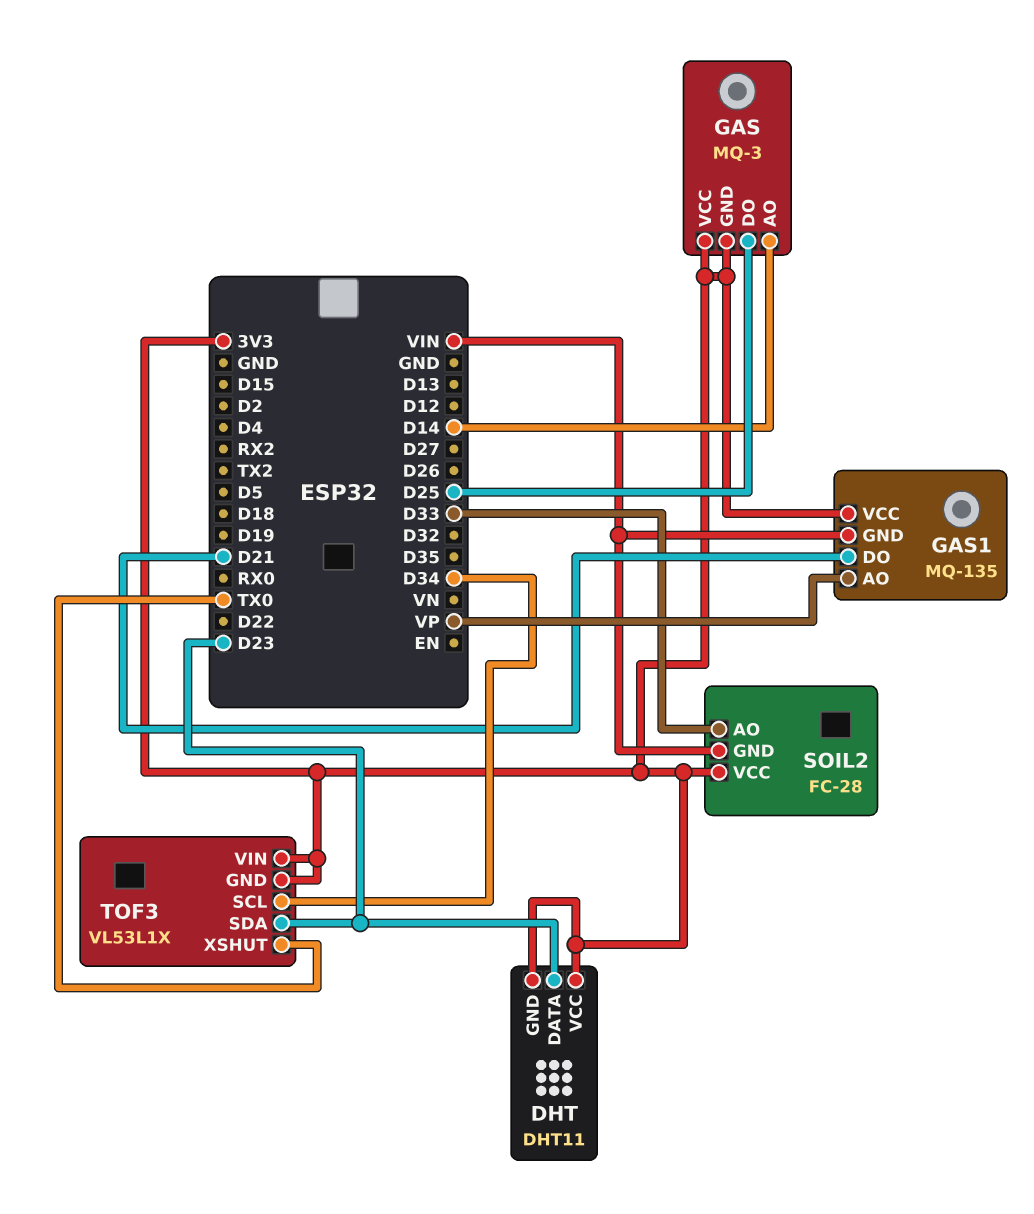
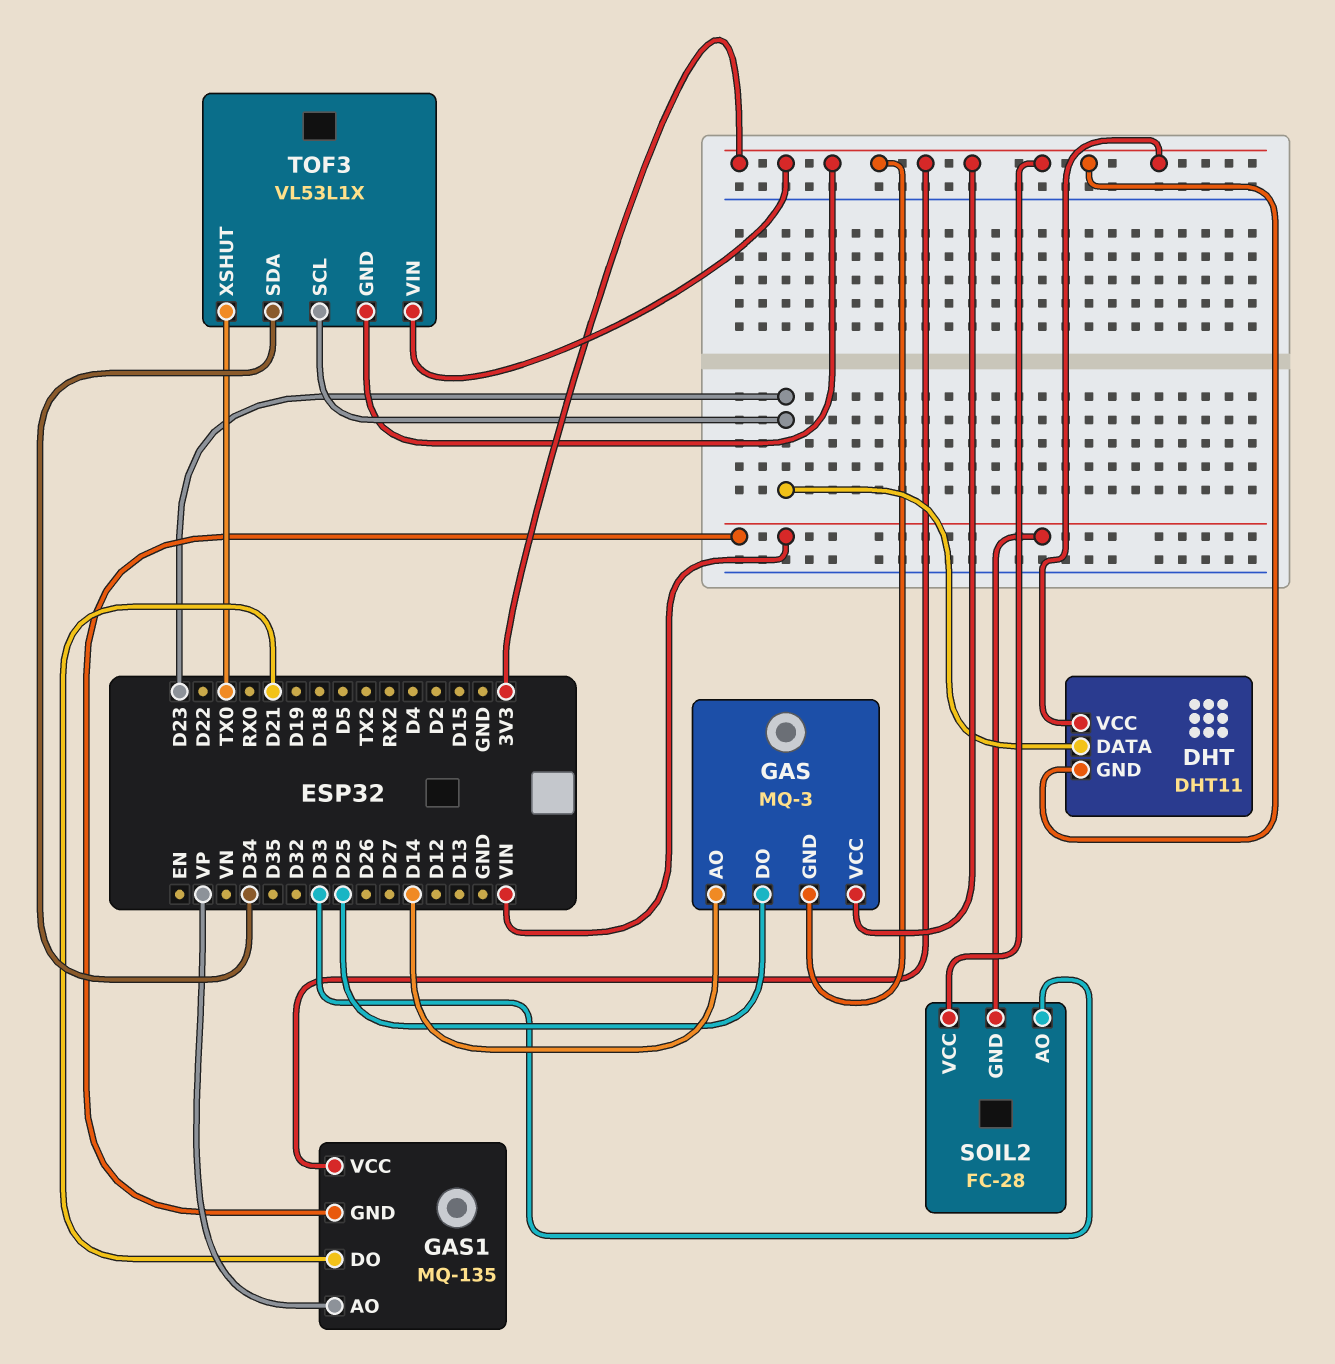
TOF3 pin SCL: D34 -> D23
TOF3 pin SDA: D23 -> D34

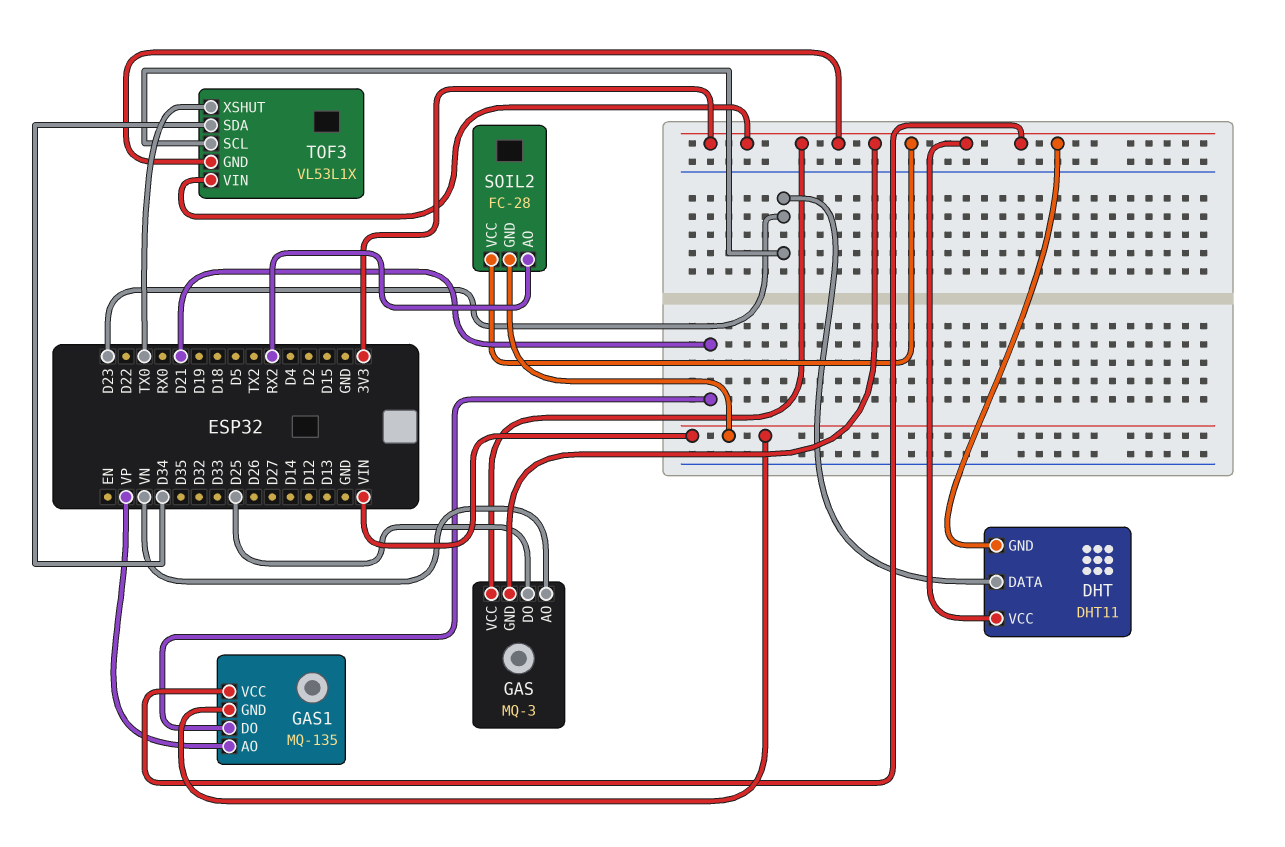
GAS pin AO: D14 -> VN
SOIL2 pin AO: D33 -> RX2

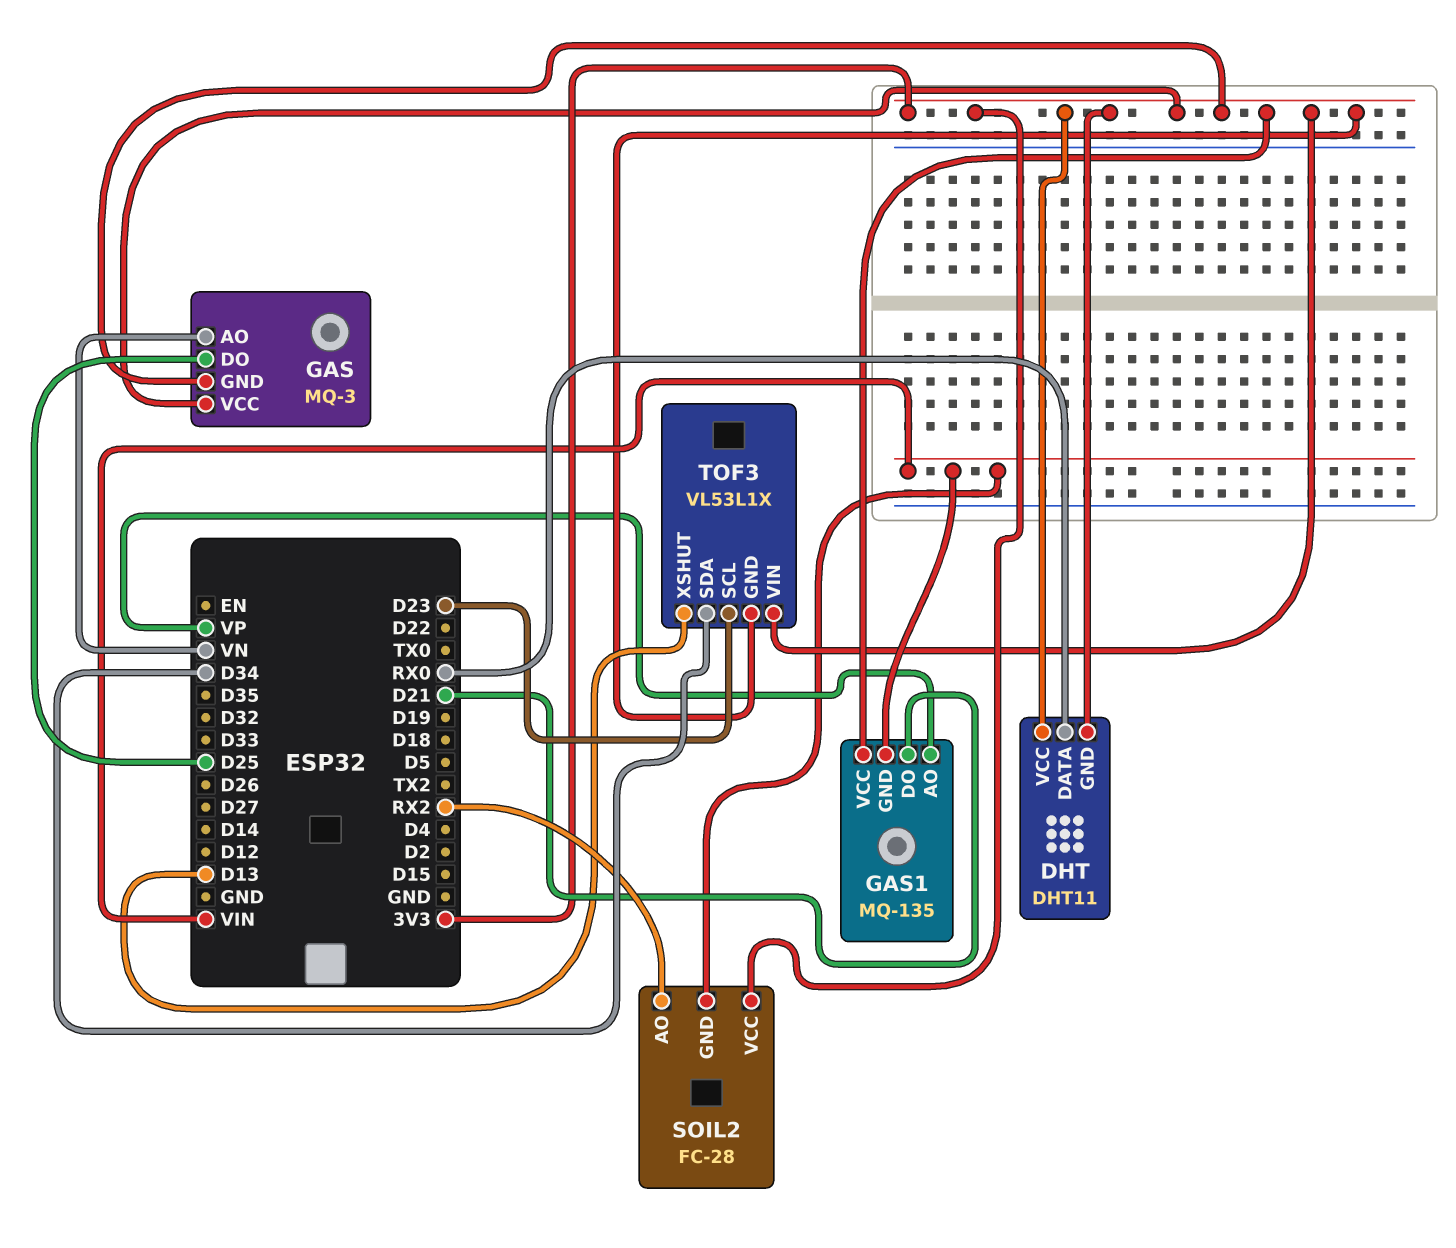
DHT pin DATA: D23 -> RX0
TOF3 pin XSHUT: TX0 -> D13

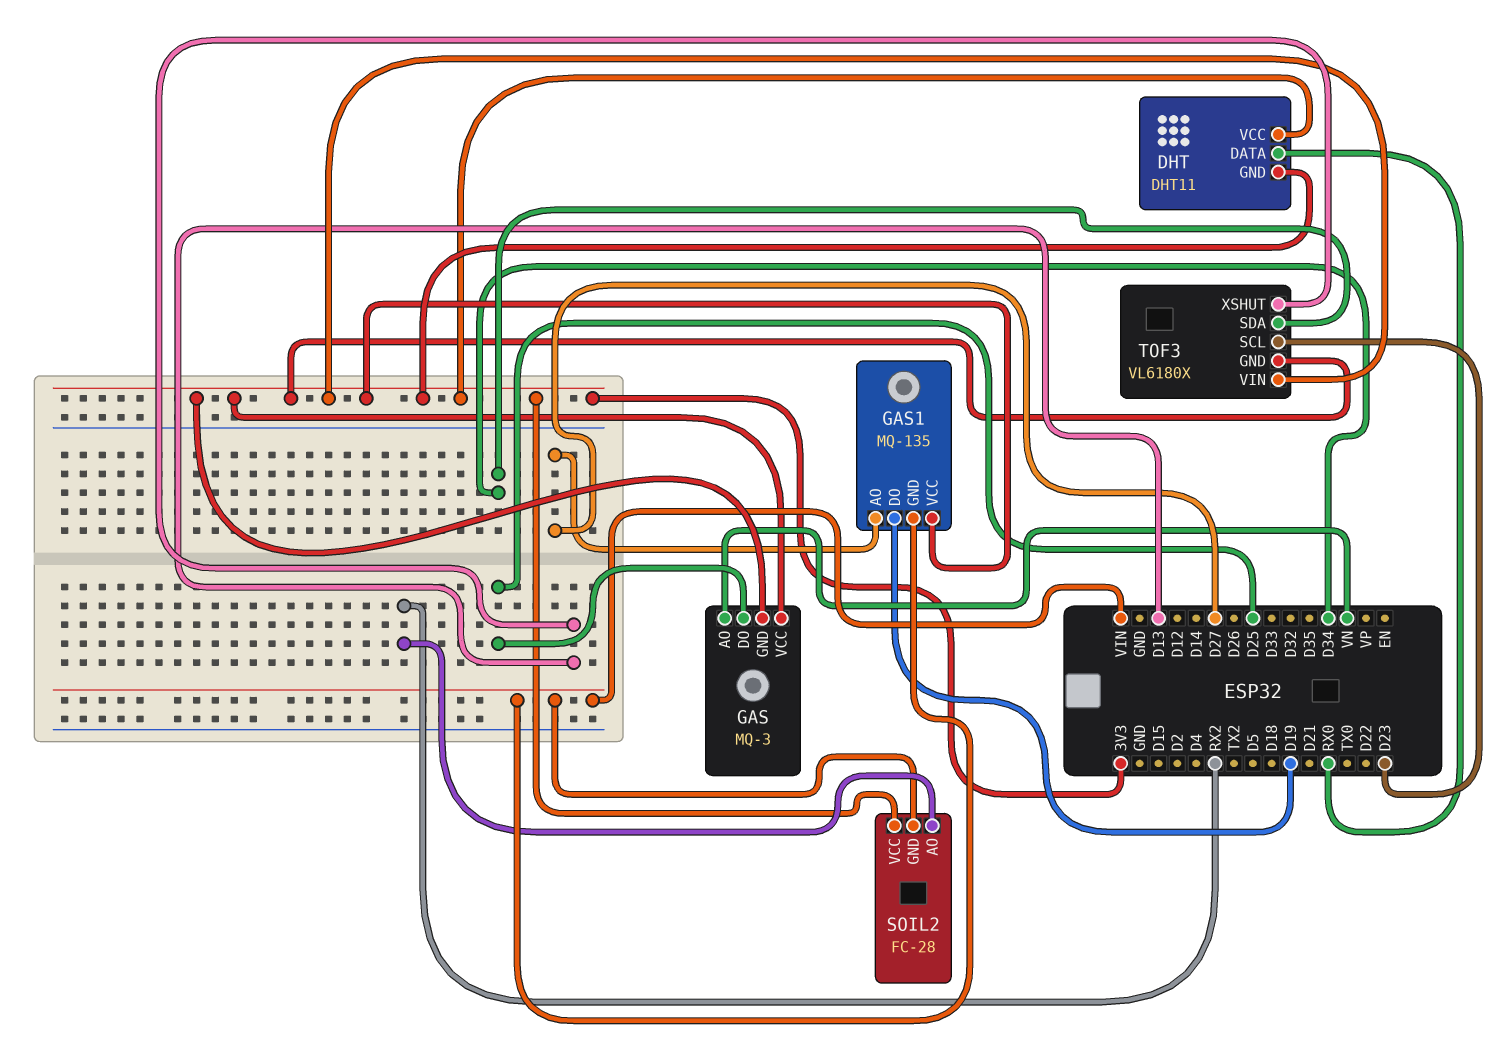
GAS1 pin AO: VP -> D27
GAS1 pin DO: D21 -> D19
TOF3: VL53L1X -> VL6180X

